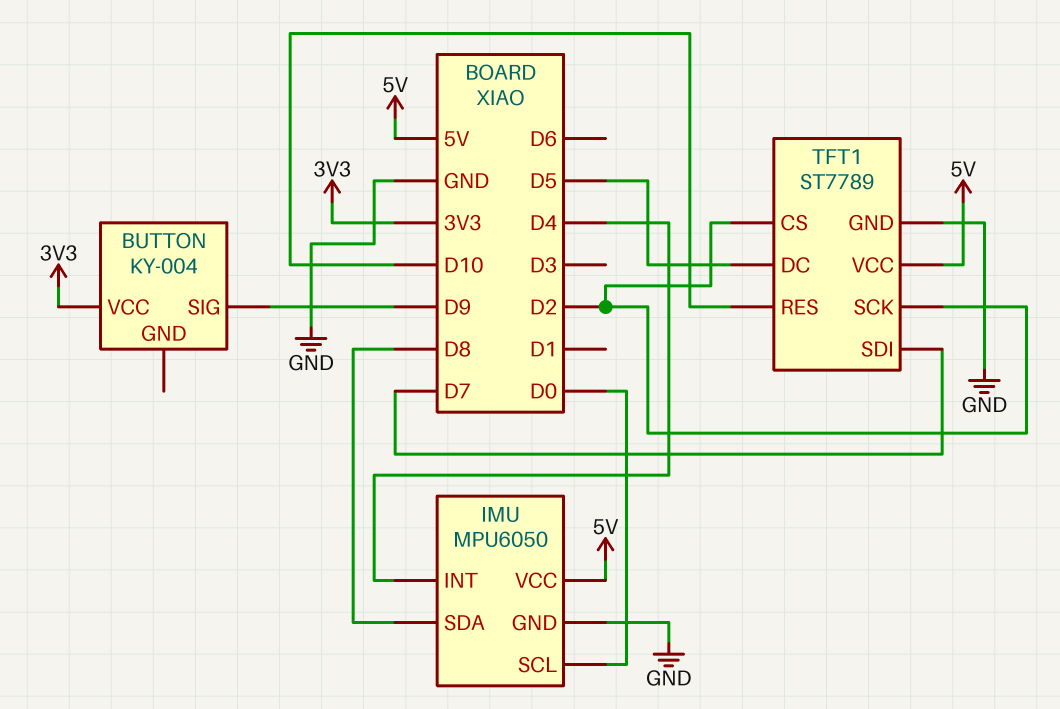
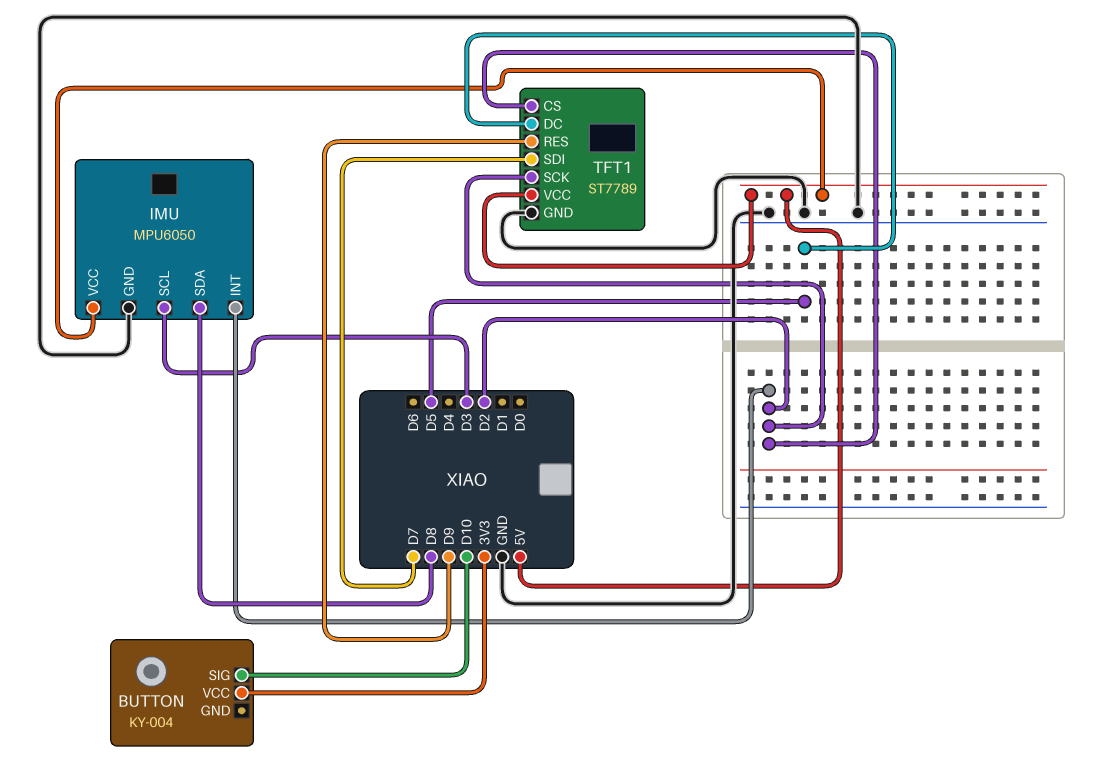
BUTTON pin SIG: D9 -> D10
IMU pin INT: D4 -> D2
IMU pin SCL: D0 -> D3
TFT1 pin RES: D10 -> D9

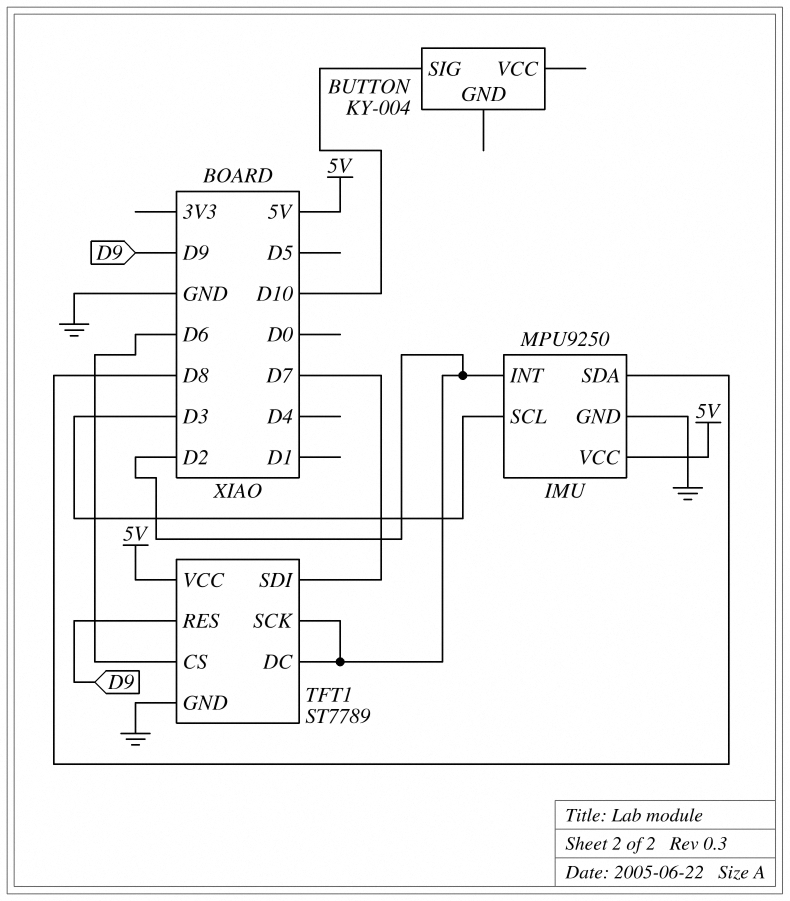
BUTTON pin VCC: 3V3 -> none
IMU: MPU6050 -> MPU9250
TFT1 pin CS: D2 -> D6
TFT1 pin DC: D5 -> D2

